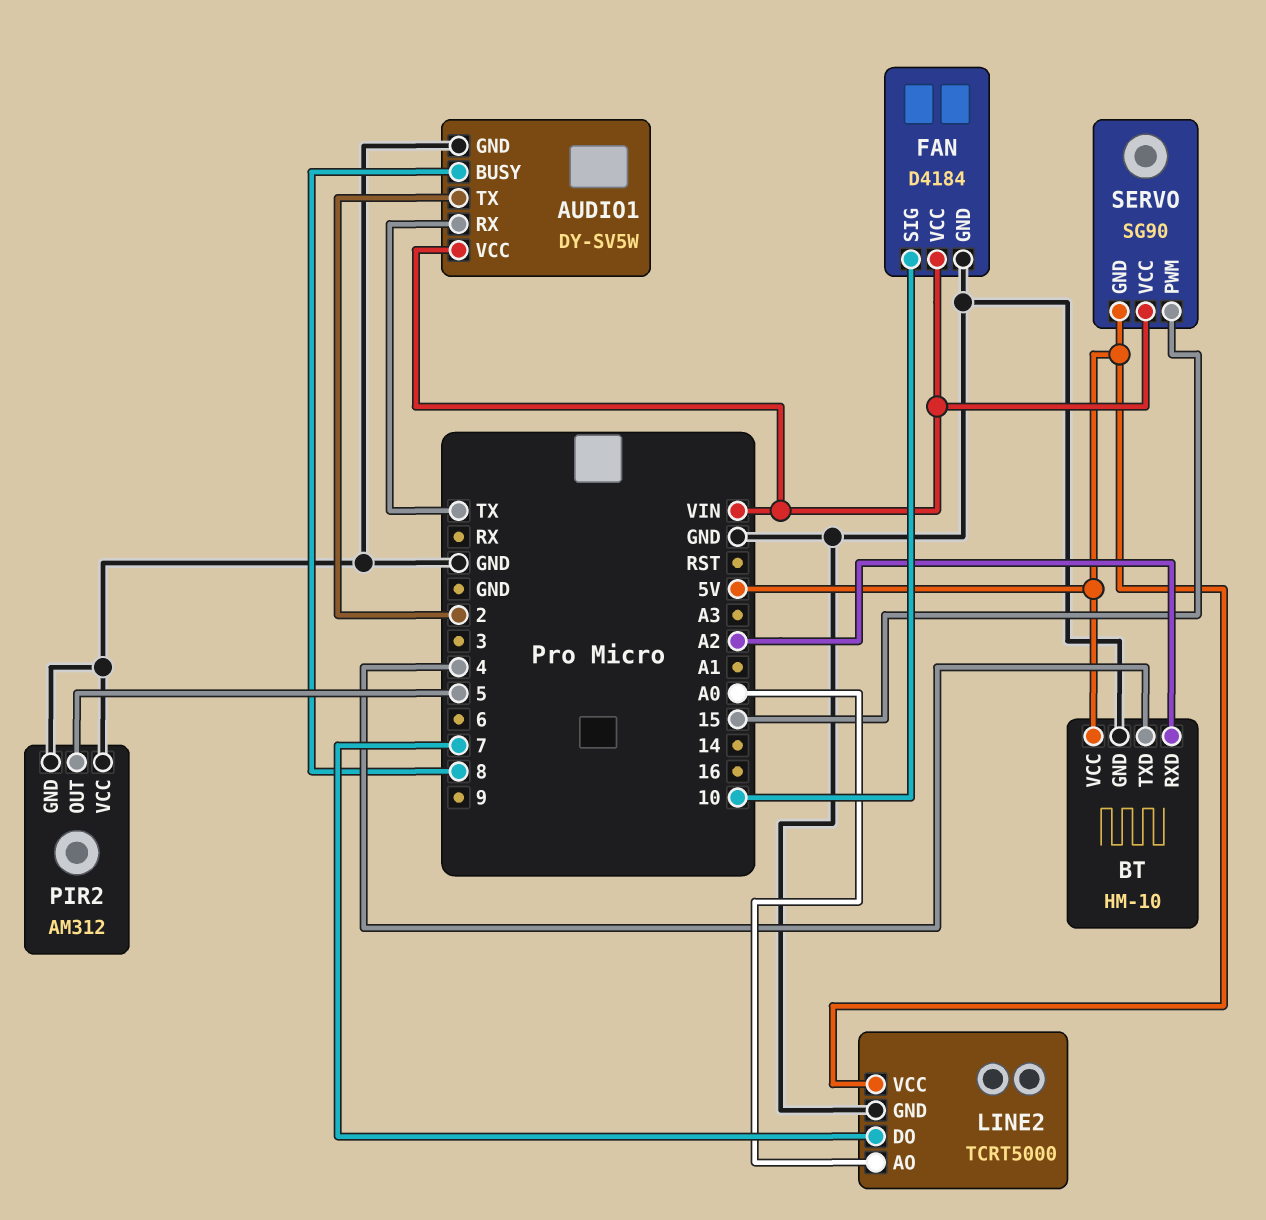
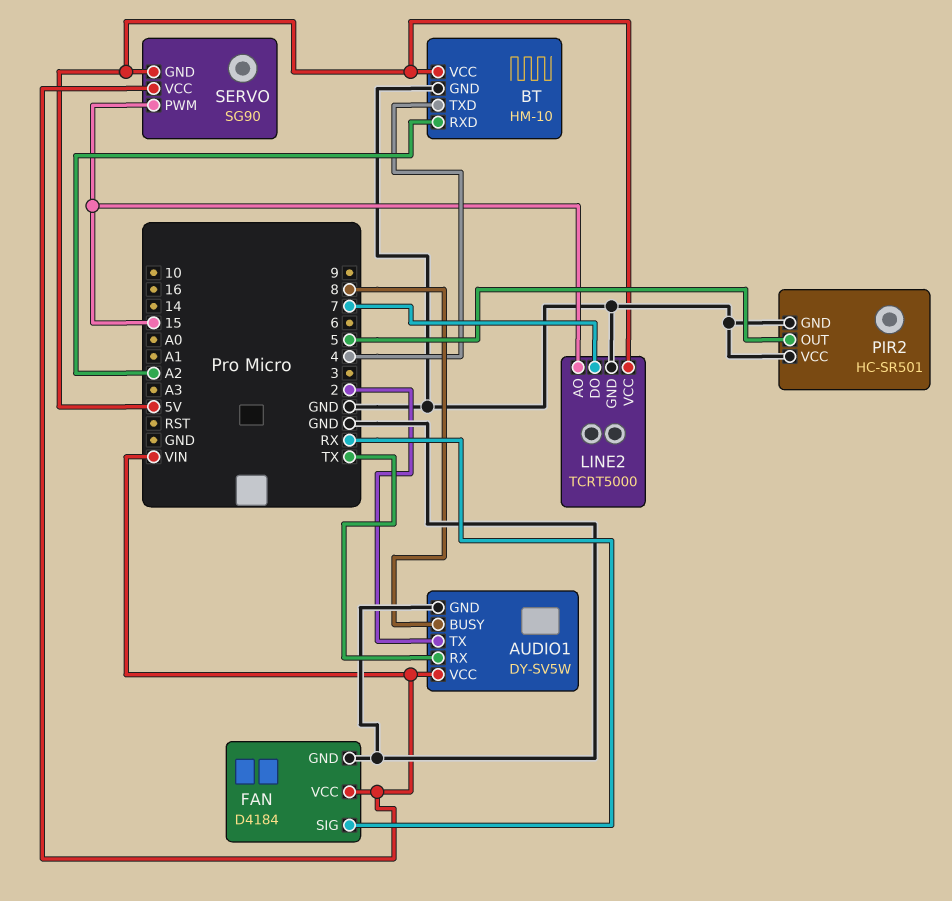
FAN pin SIG: 10 -> RX
LINE2 pin AO: A0 -> 15
PIR2: AM312 -> HC-SR501

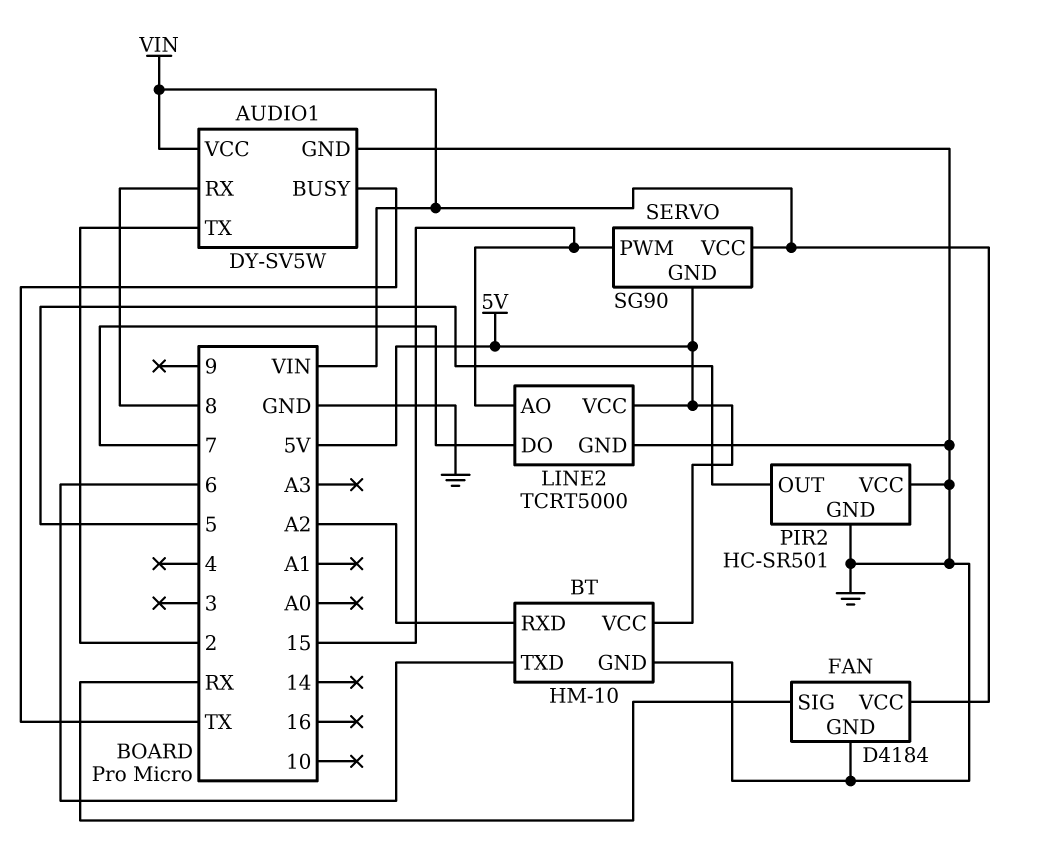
AUDIO1 pin BUSY: 8 -> TX
AUDIO1 pin RX: TX -> 8
BT pin TXD: 4 -> 6

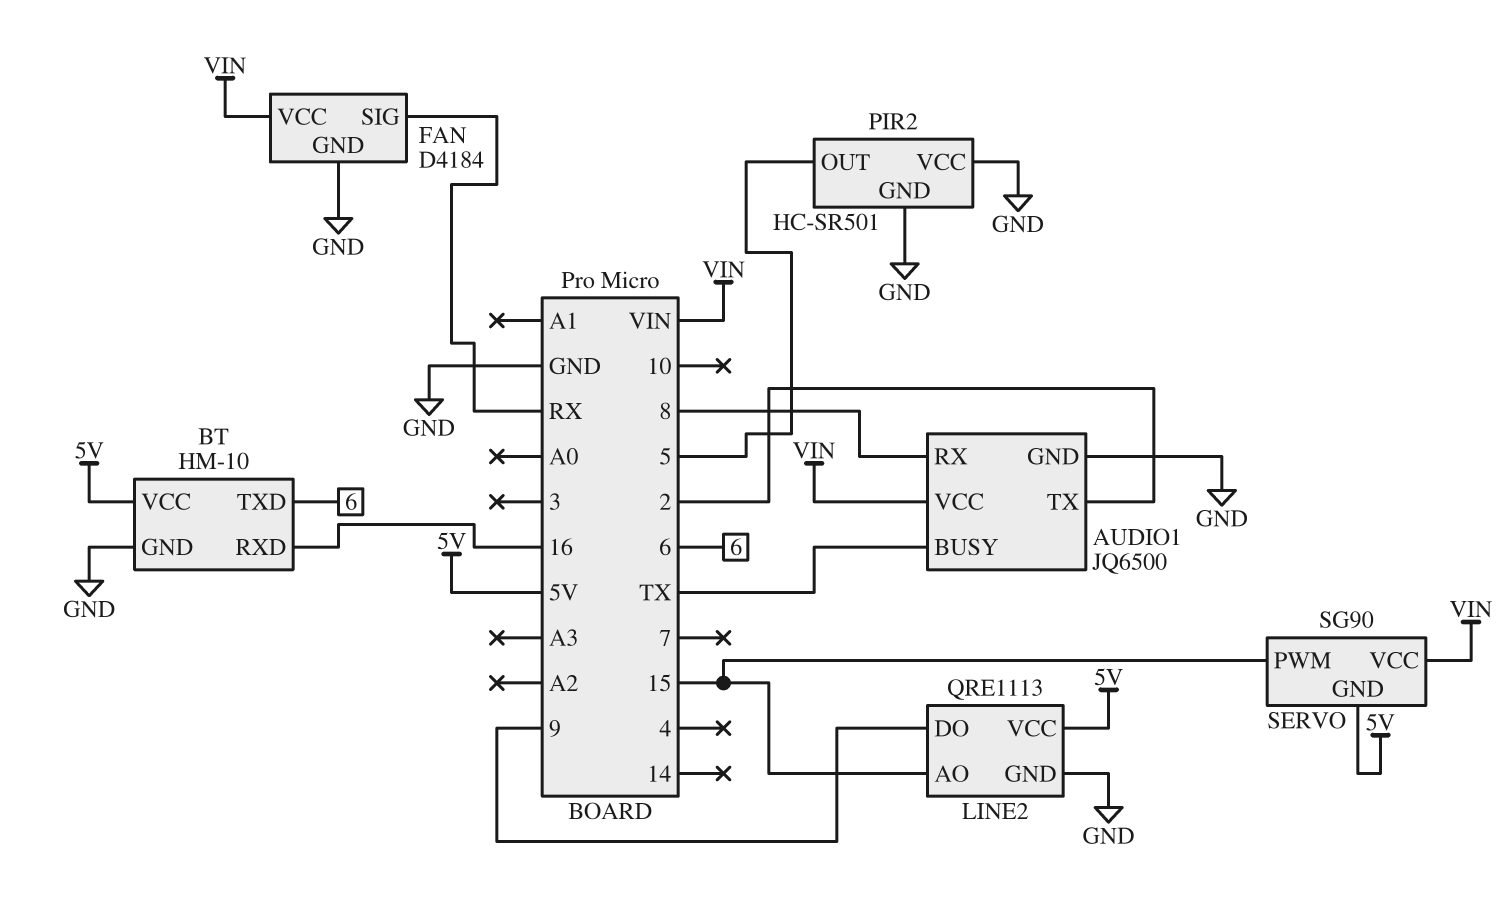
AUDIO1: DY-SV5W -> JQ6500
BT pin RXD: A2 -> 16
LINE2: TCRT5000 -> QRE1113
LINE2 pin DO: 7 -> 9

